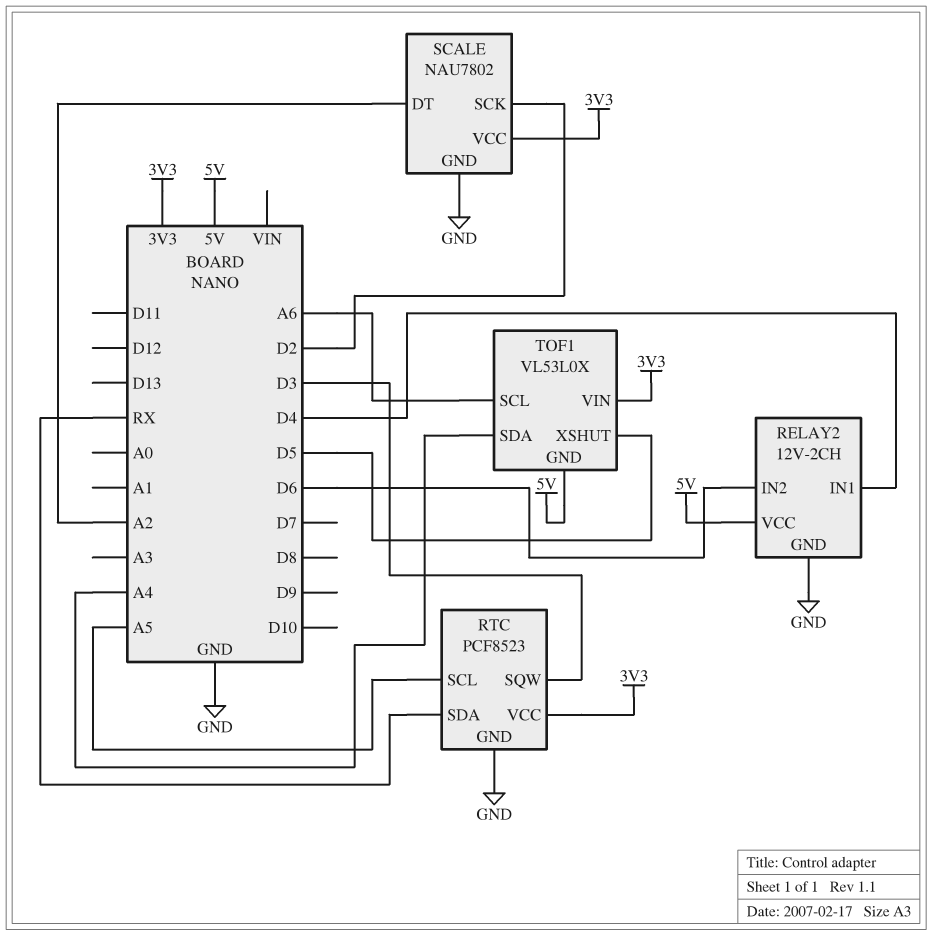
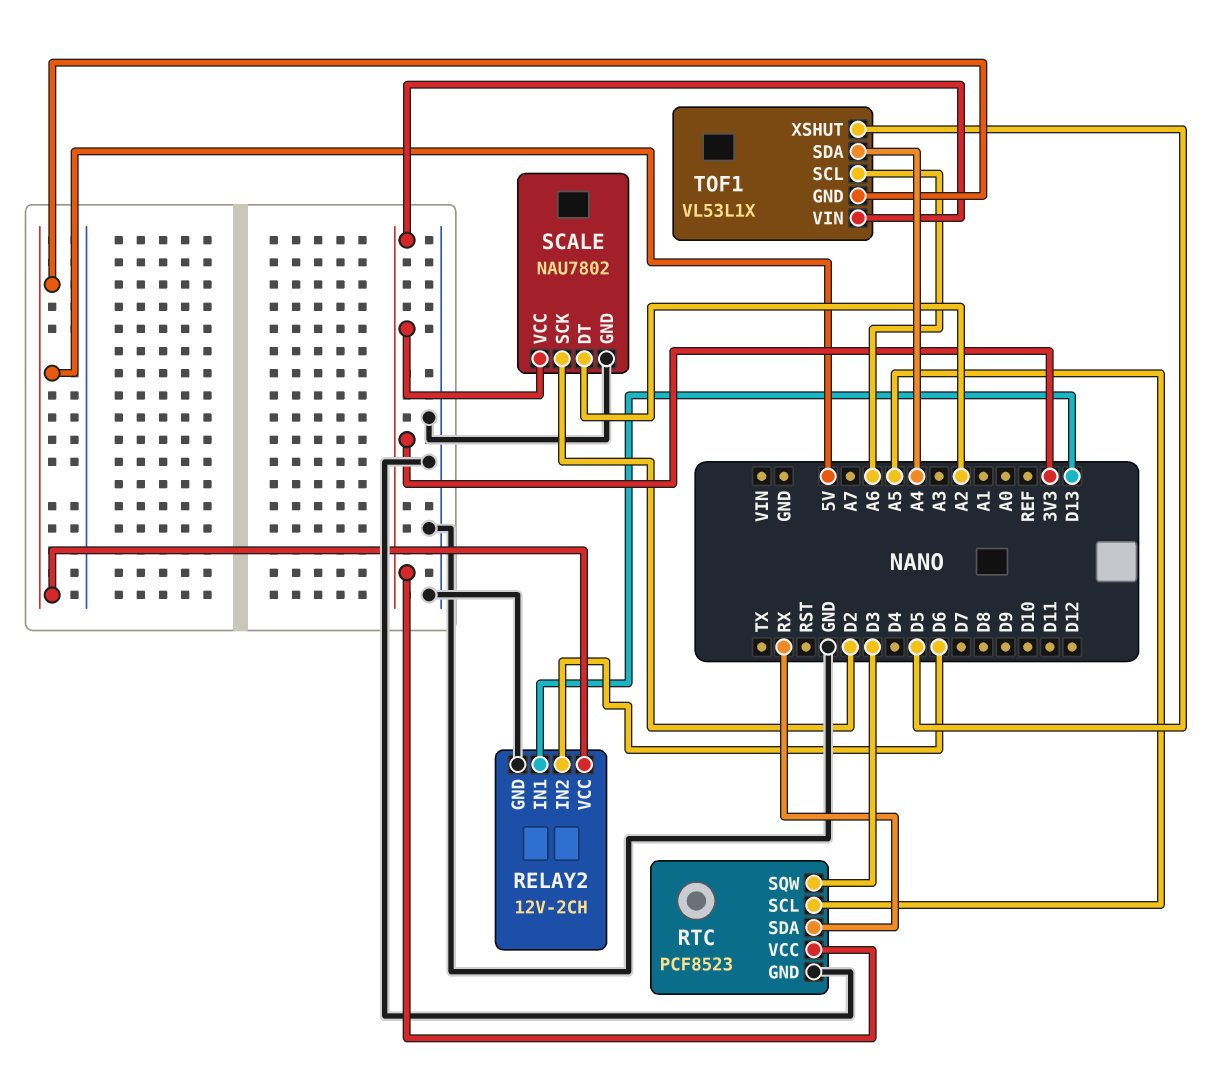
RELAY2 pin IN1: D4 -> D13
TOF1: VL53L0X -> VL53L1X

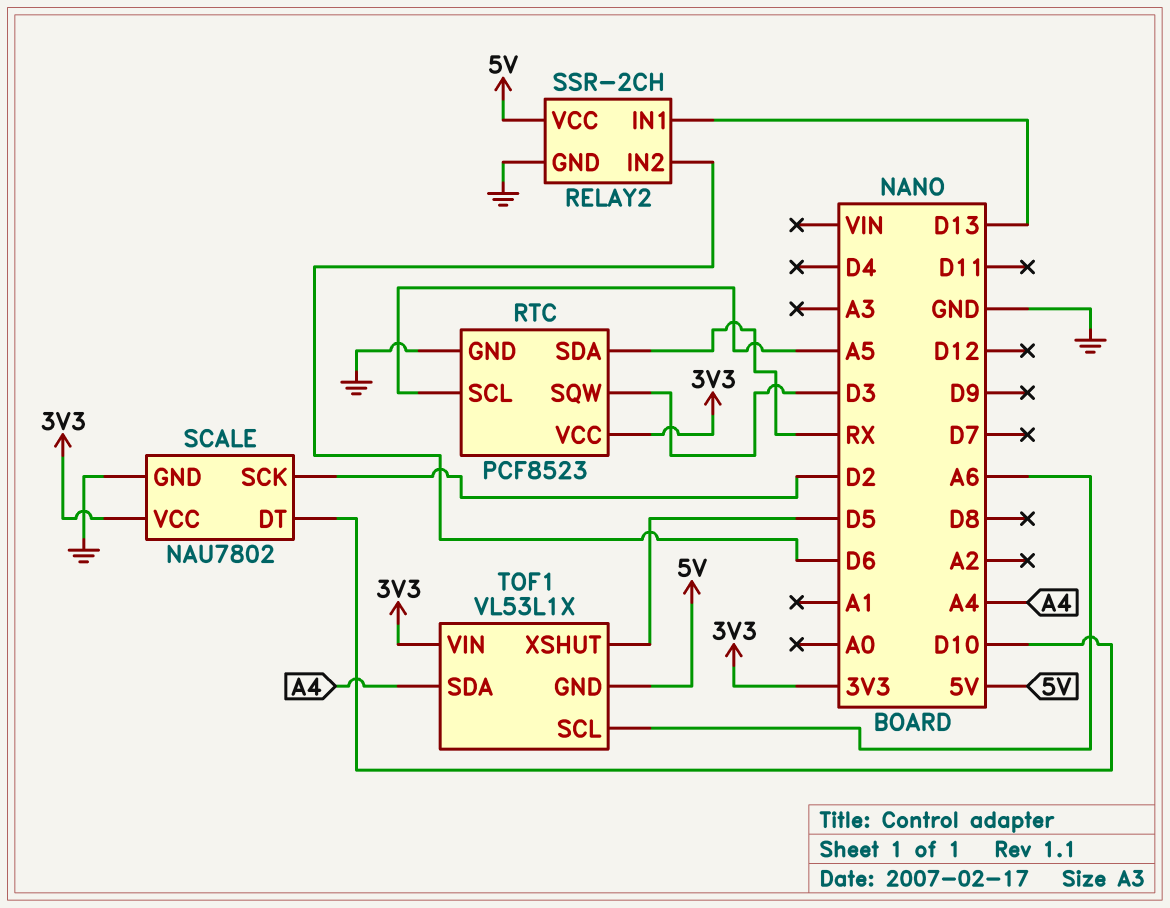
RELAY2: 12V-2CH -> SSR-2CH
SCALE pin DT: A2 -> D10

